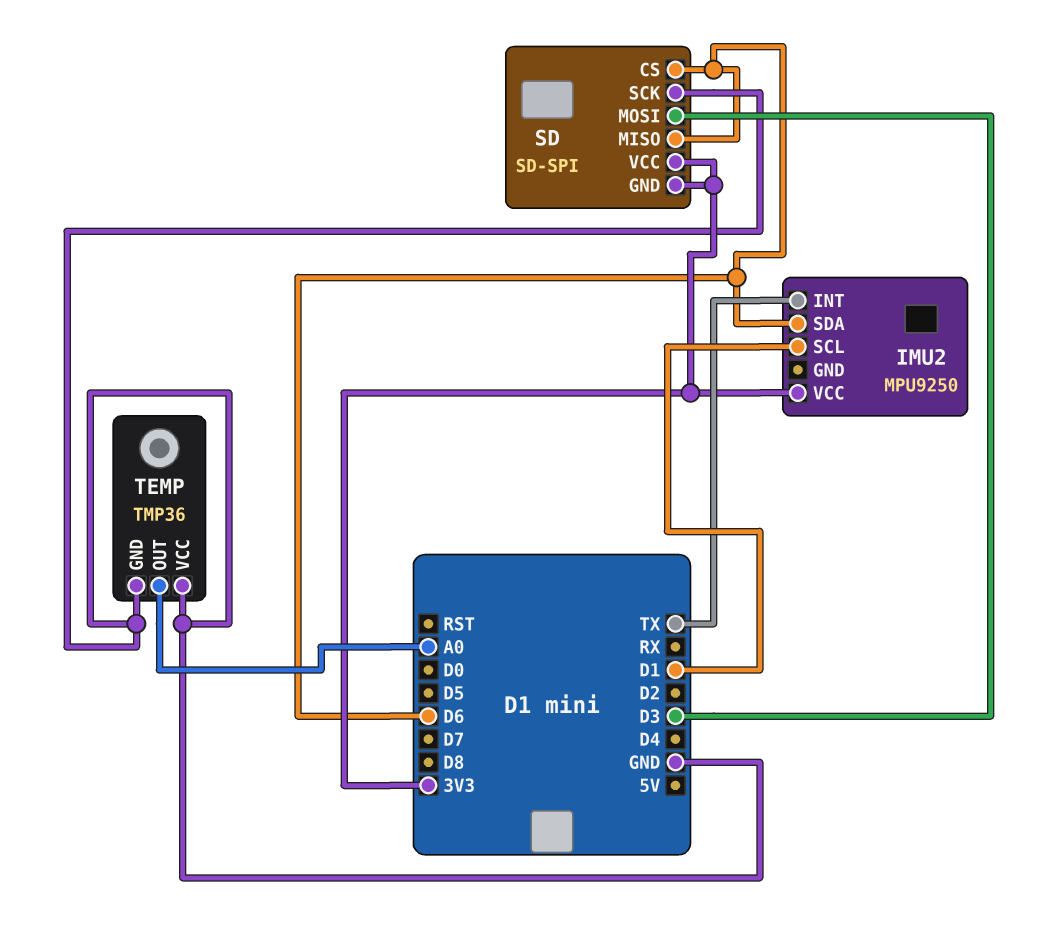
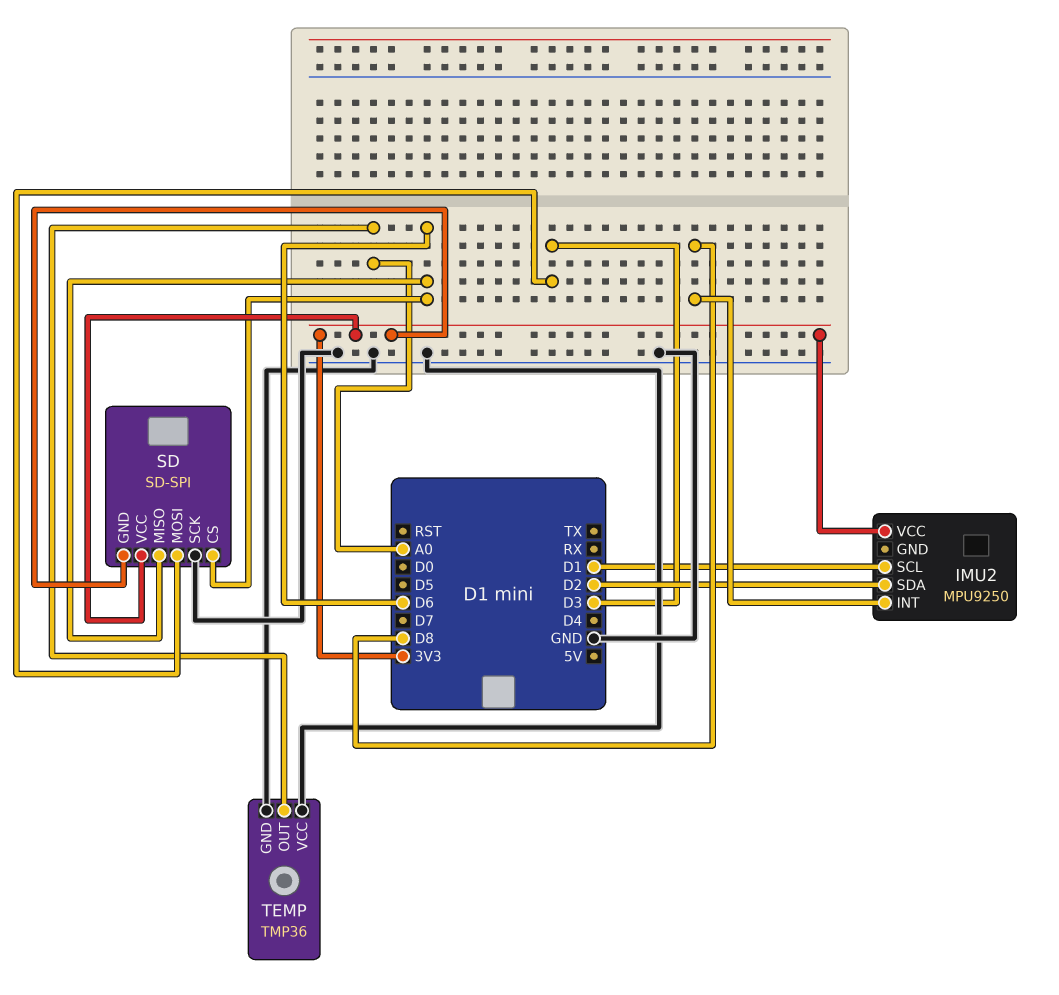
IMU2 pin INT: TX -> D8
IMU2 pin SDA: D6 -> D2

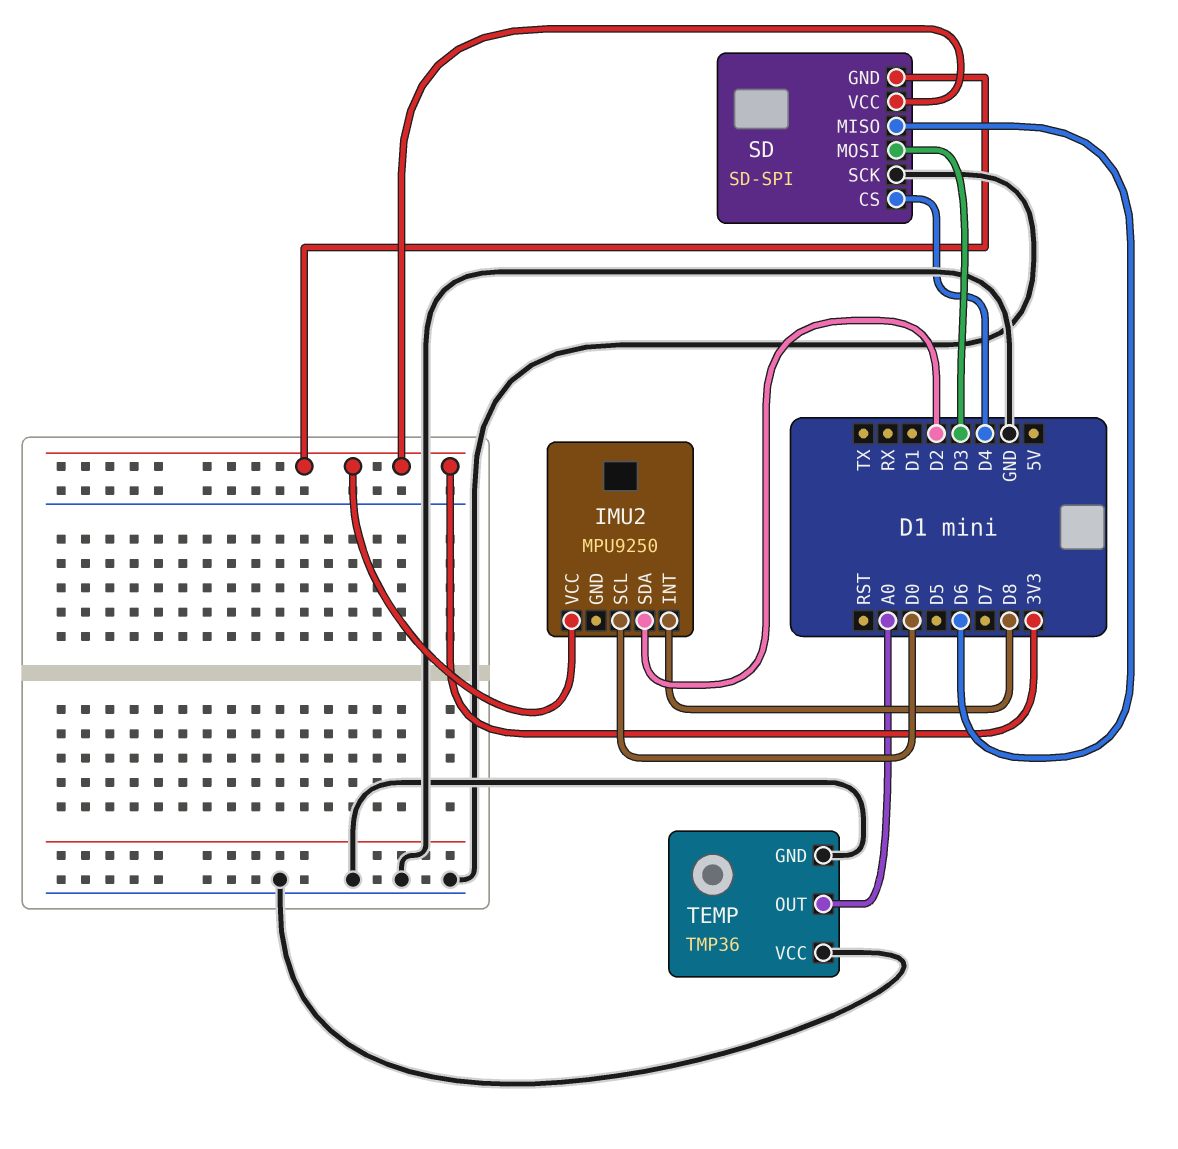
IMU2 pin SCL: D1 -> D0
SD pin CS: D6 -> D4

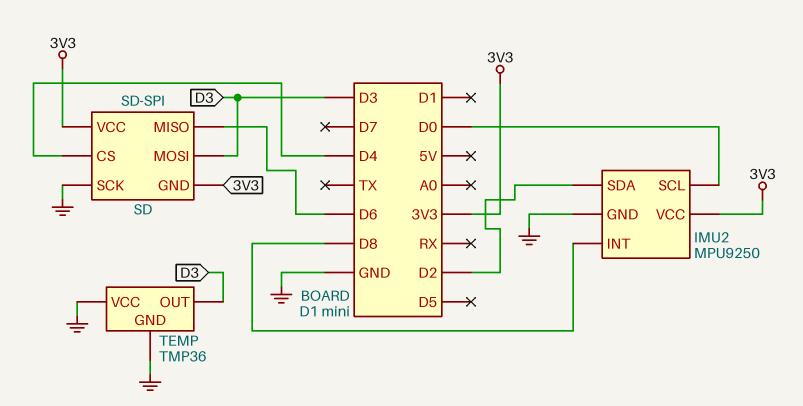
IMU2 pin GND: none -> GND
TEMP pin OUT: A0 -> D3

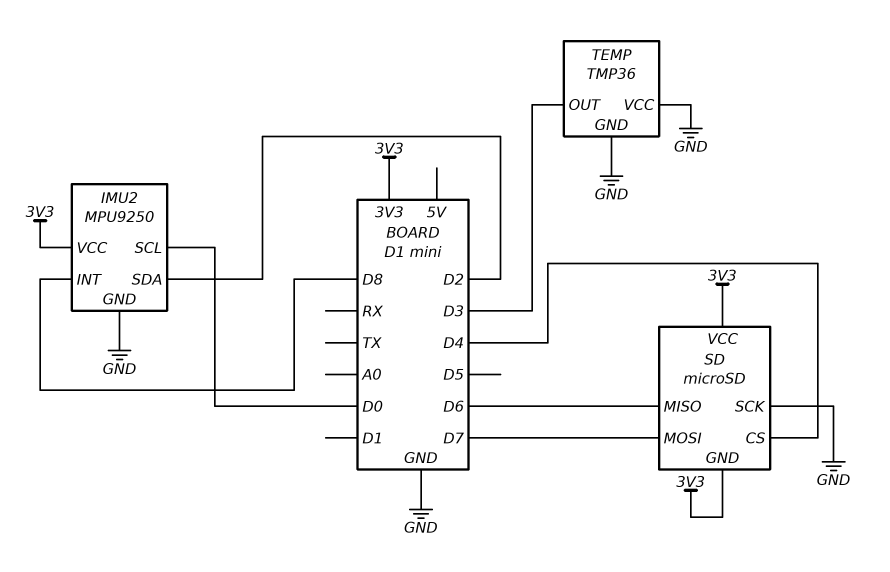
SD: SD-SPI -> microSD
SD pin MOSI: D3 -> D7

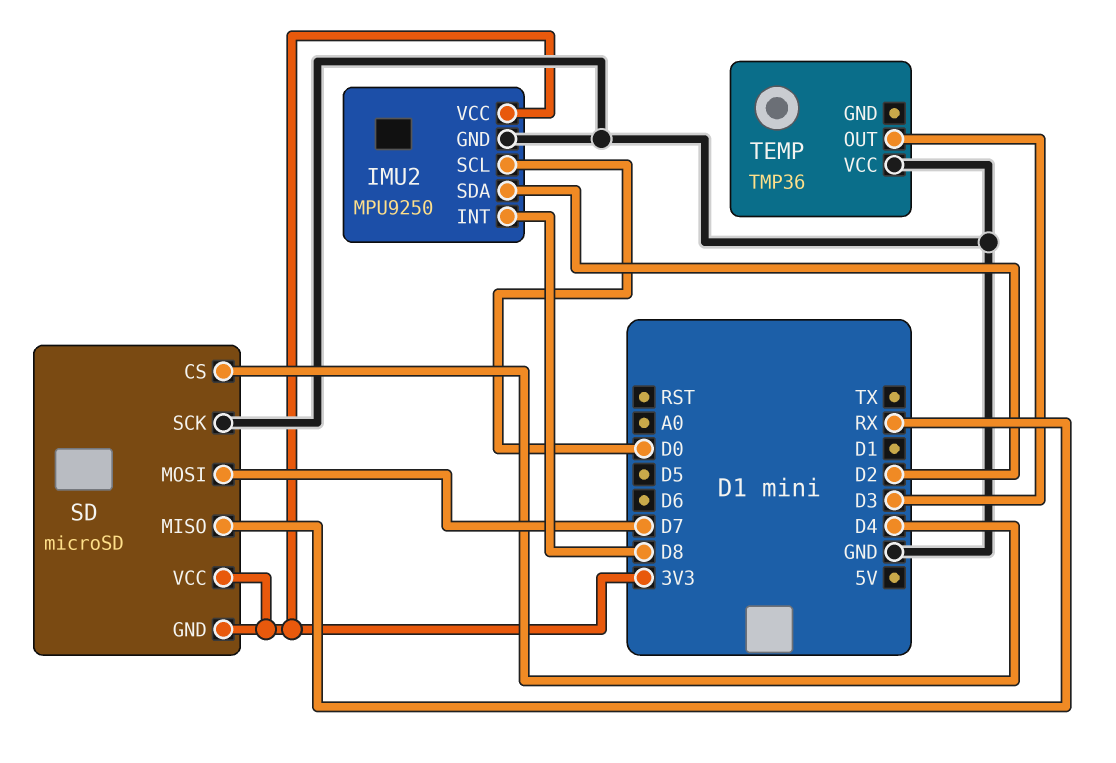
SD pin MISO: D6 -> RX
TEMP pin GND: GND -> none

